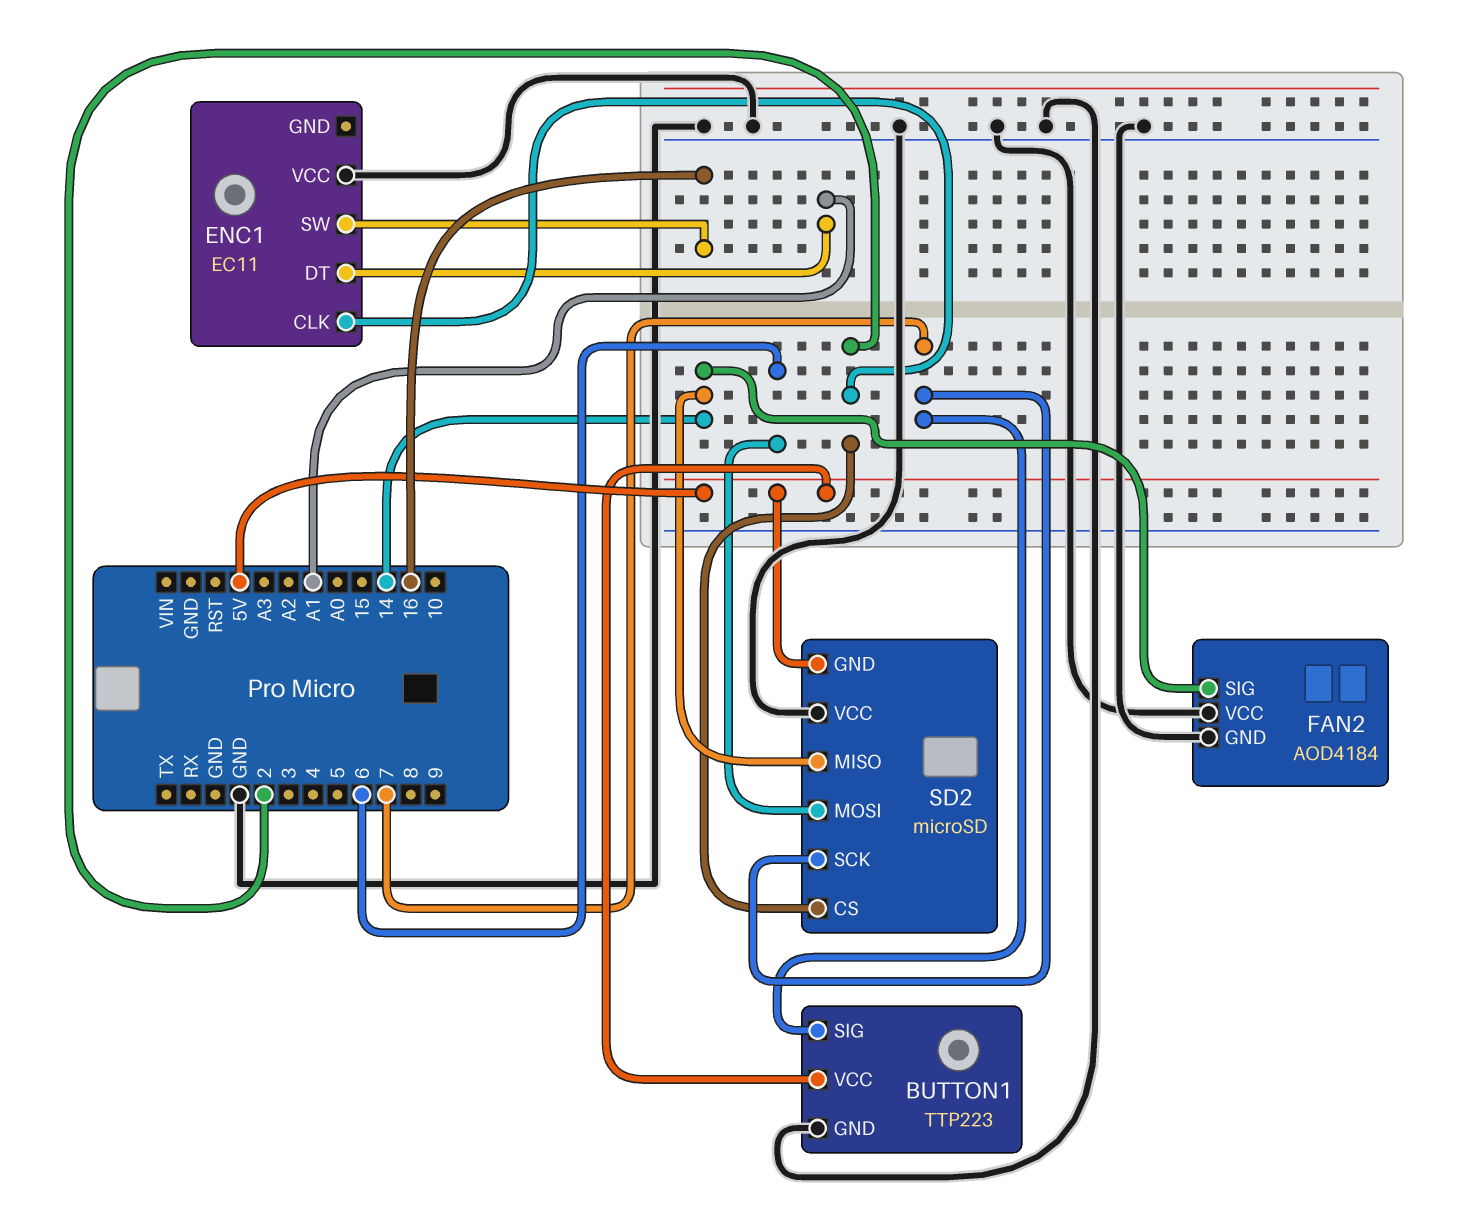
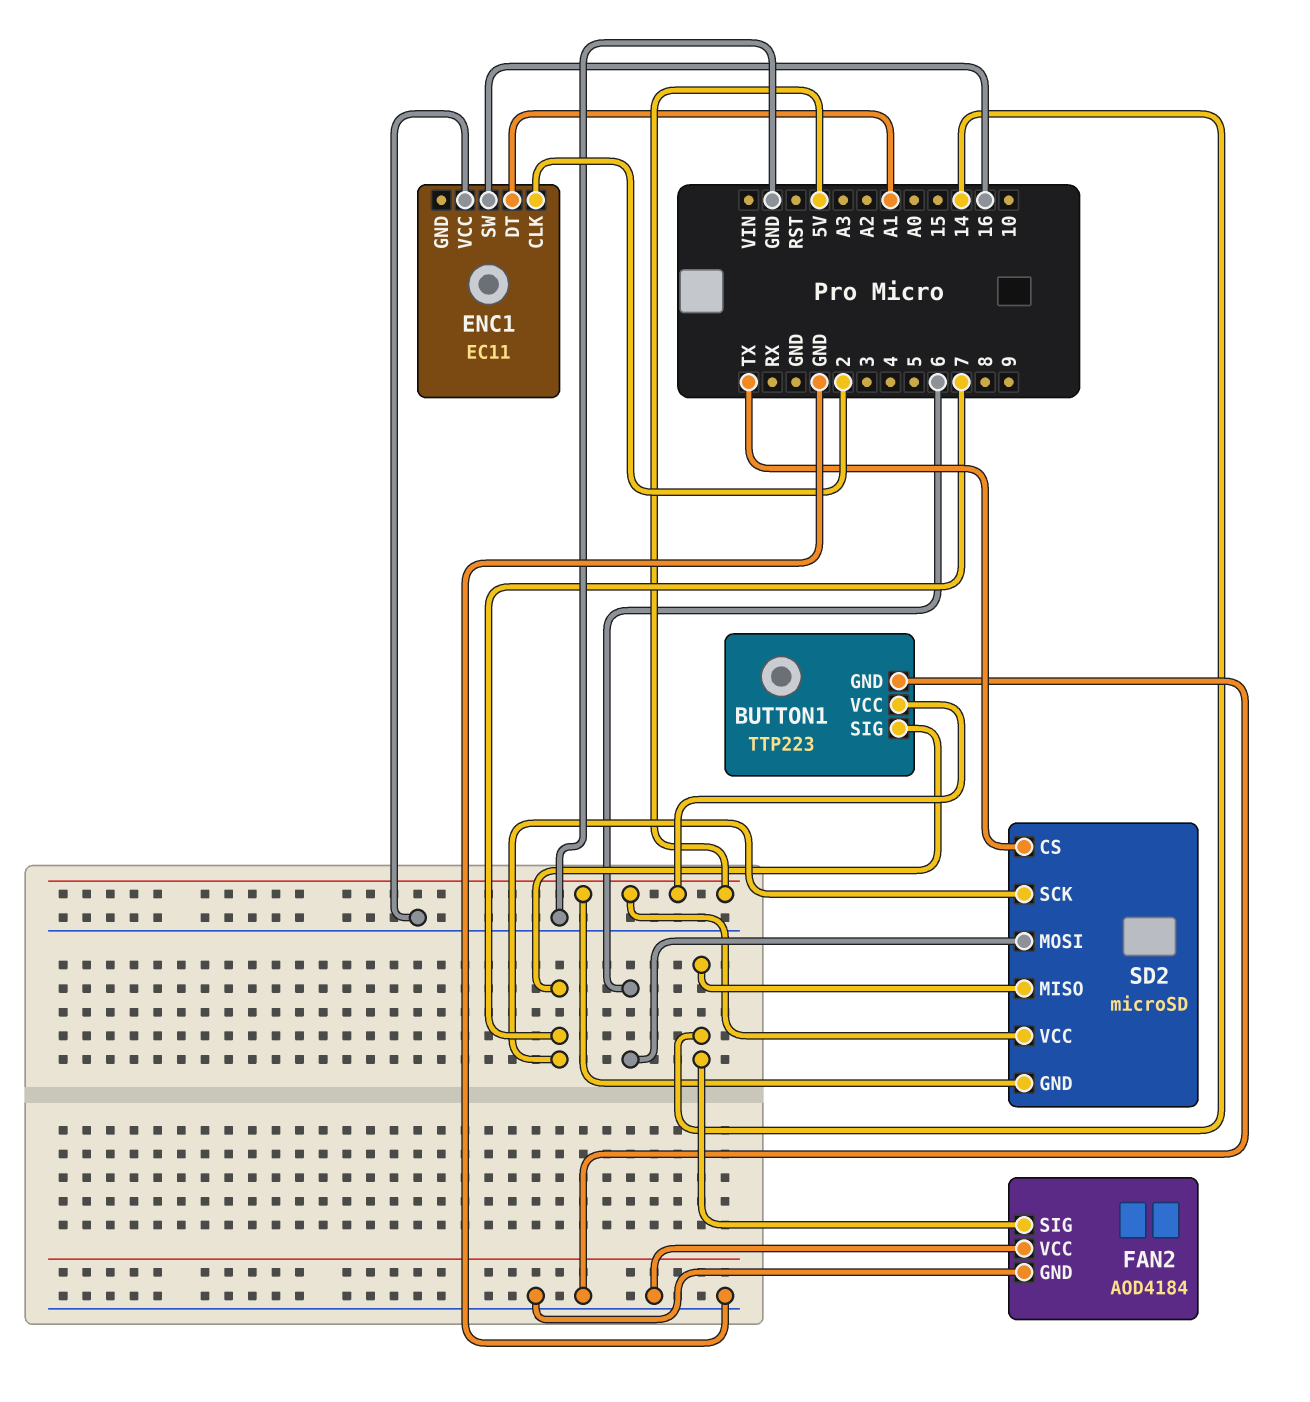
SD2 pin CS: 2 -> TX
SD2 pin VCC: GND -> 5V

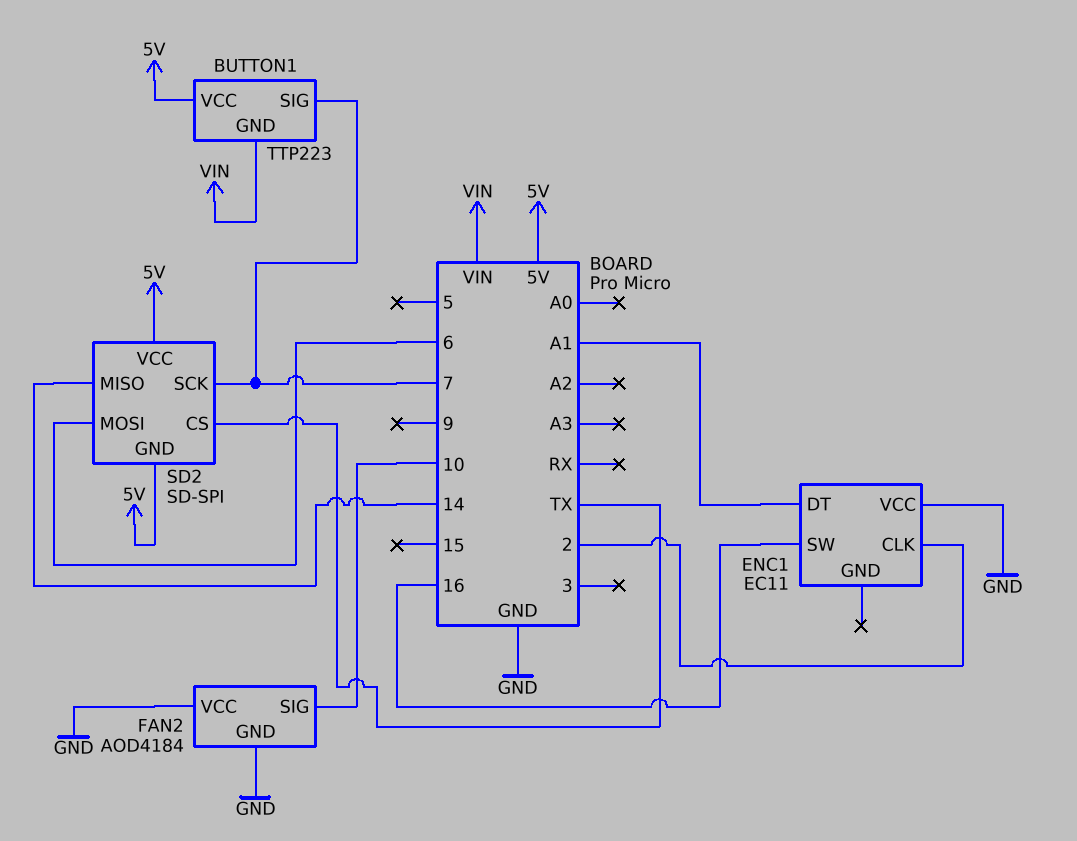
BUTTON1 pin GND: GND -> VIN
FAN2 pin SIG: 14 -> 10
SD2: microSD -> SD-SPI

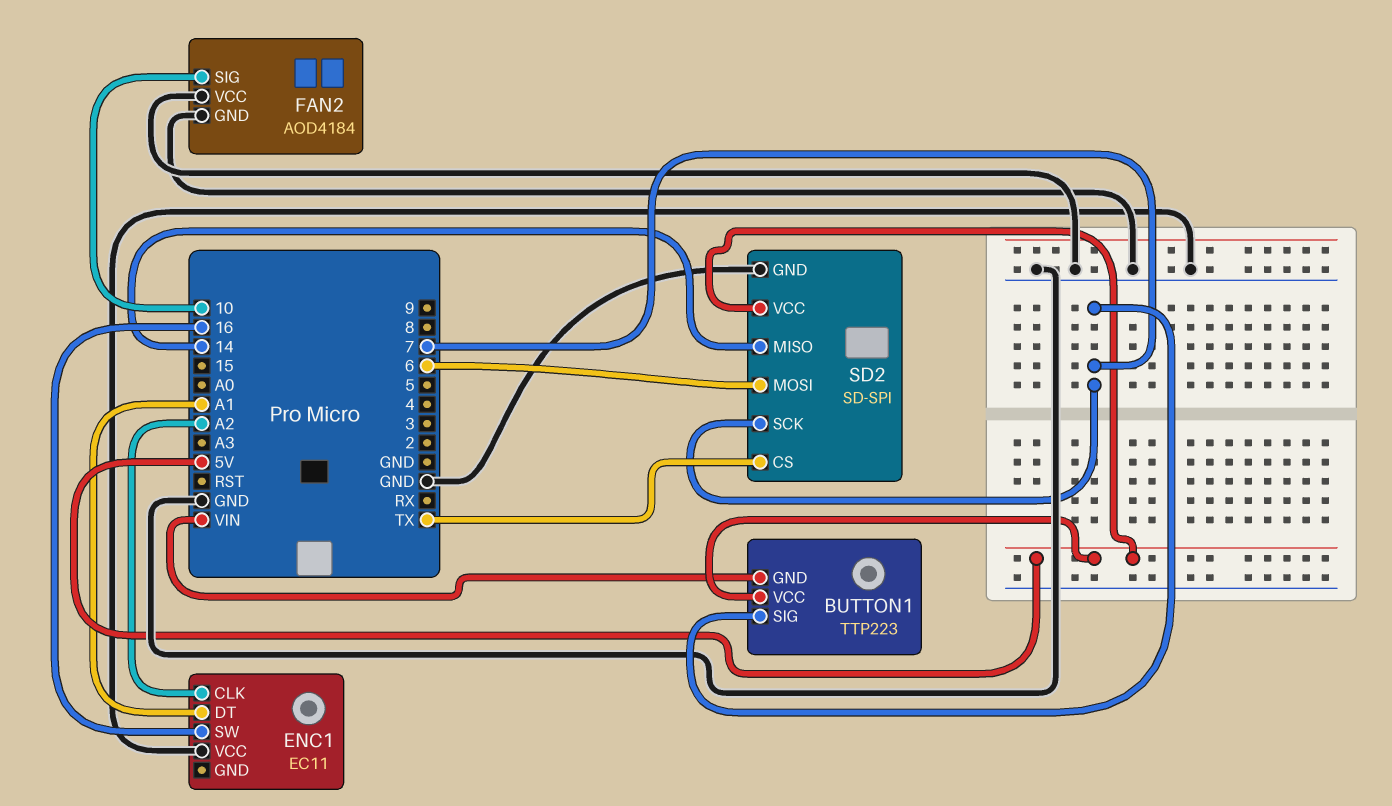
ENC1 pin CLK: 2 -> A2
SD2 pin GND: 5V -> GND

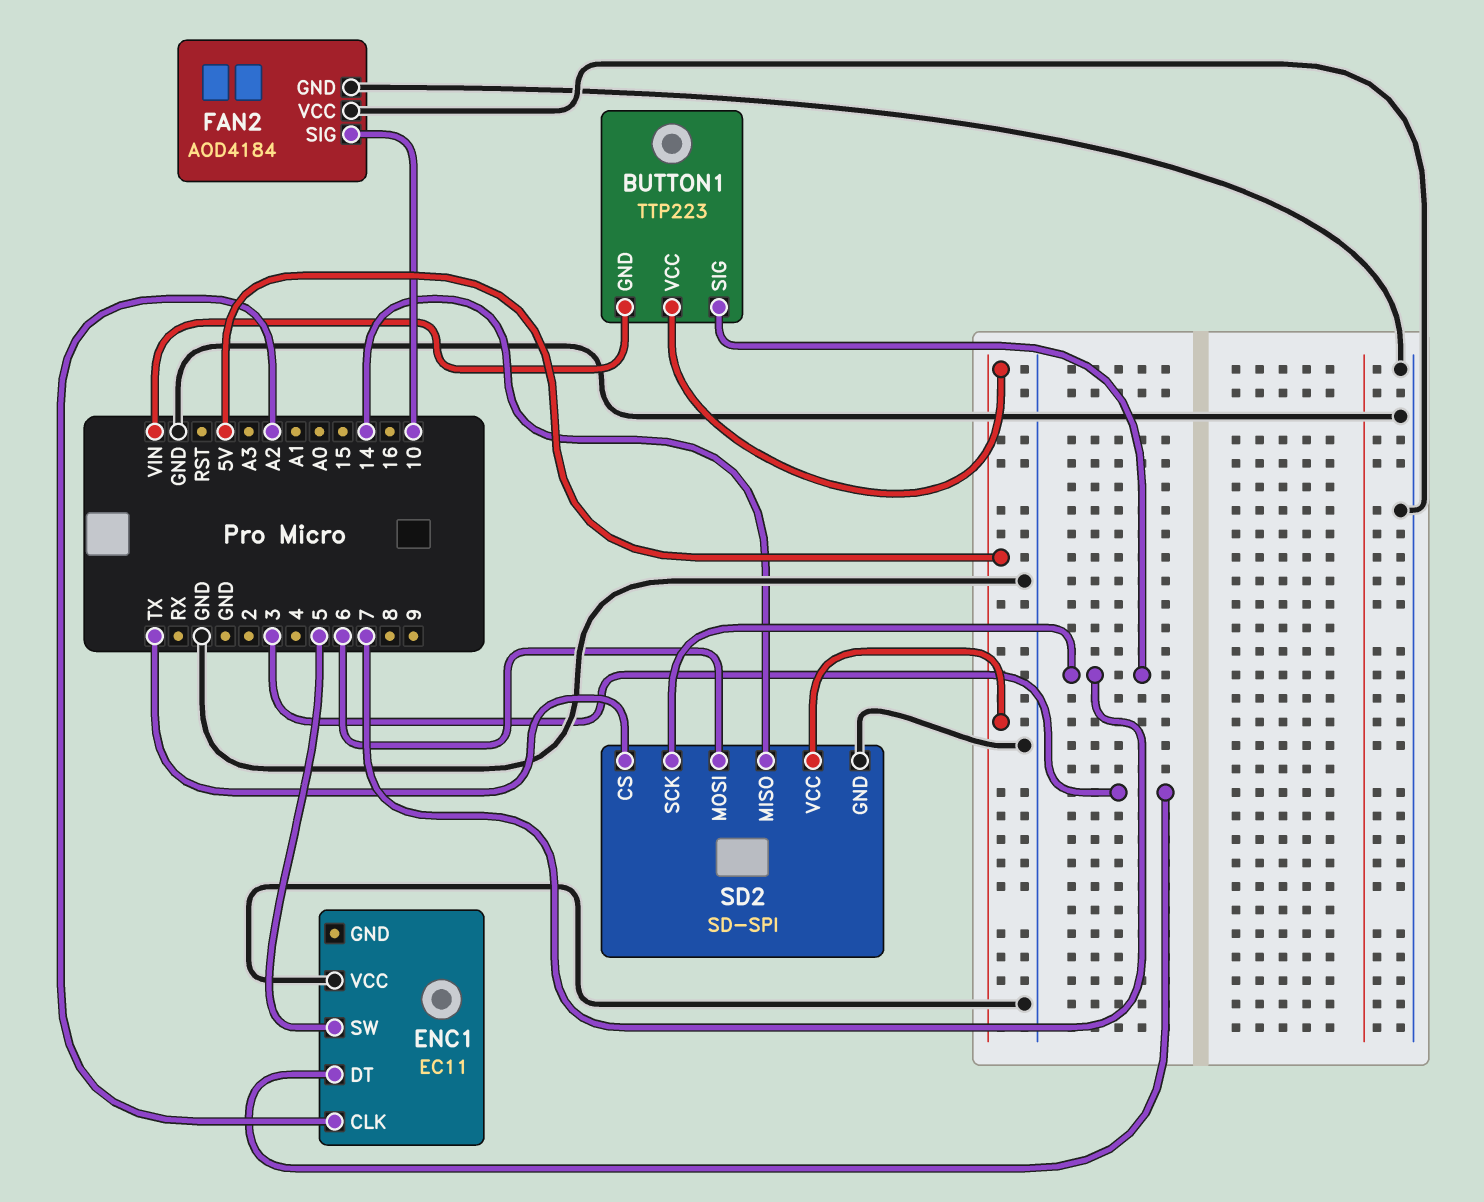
ENC1 pin DT: A1 -> 3
ENC1 pin SW: 16 -> 5

